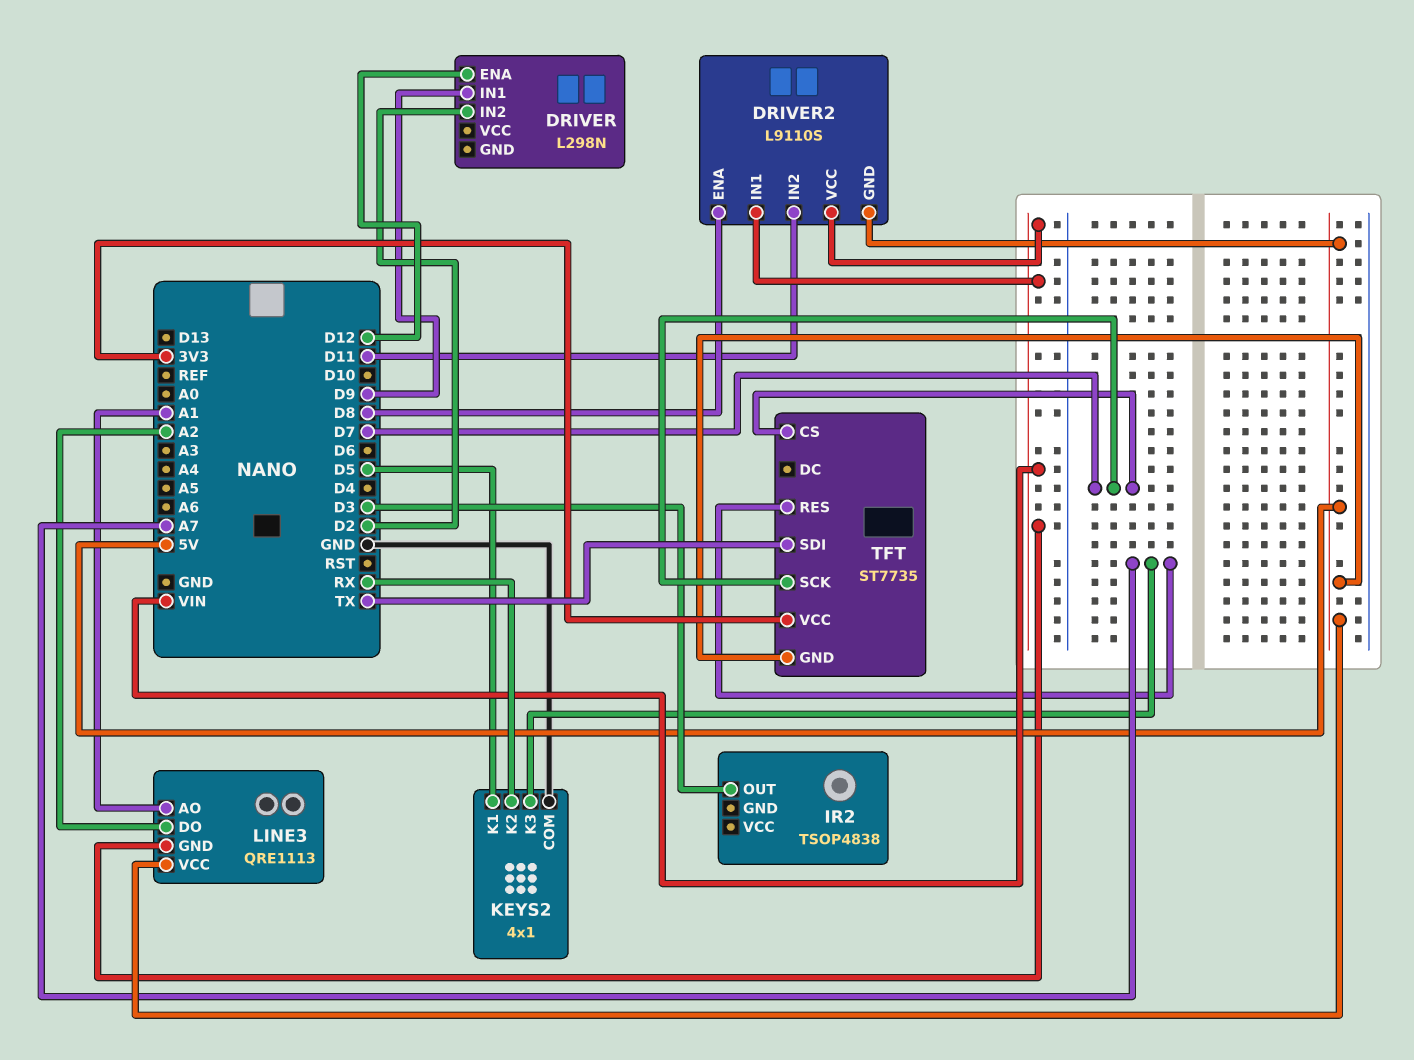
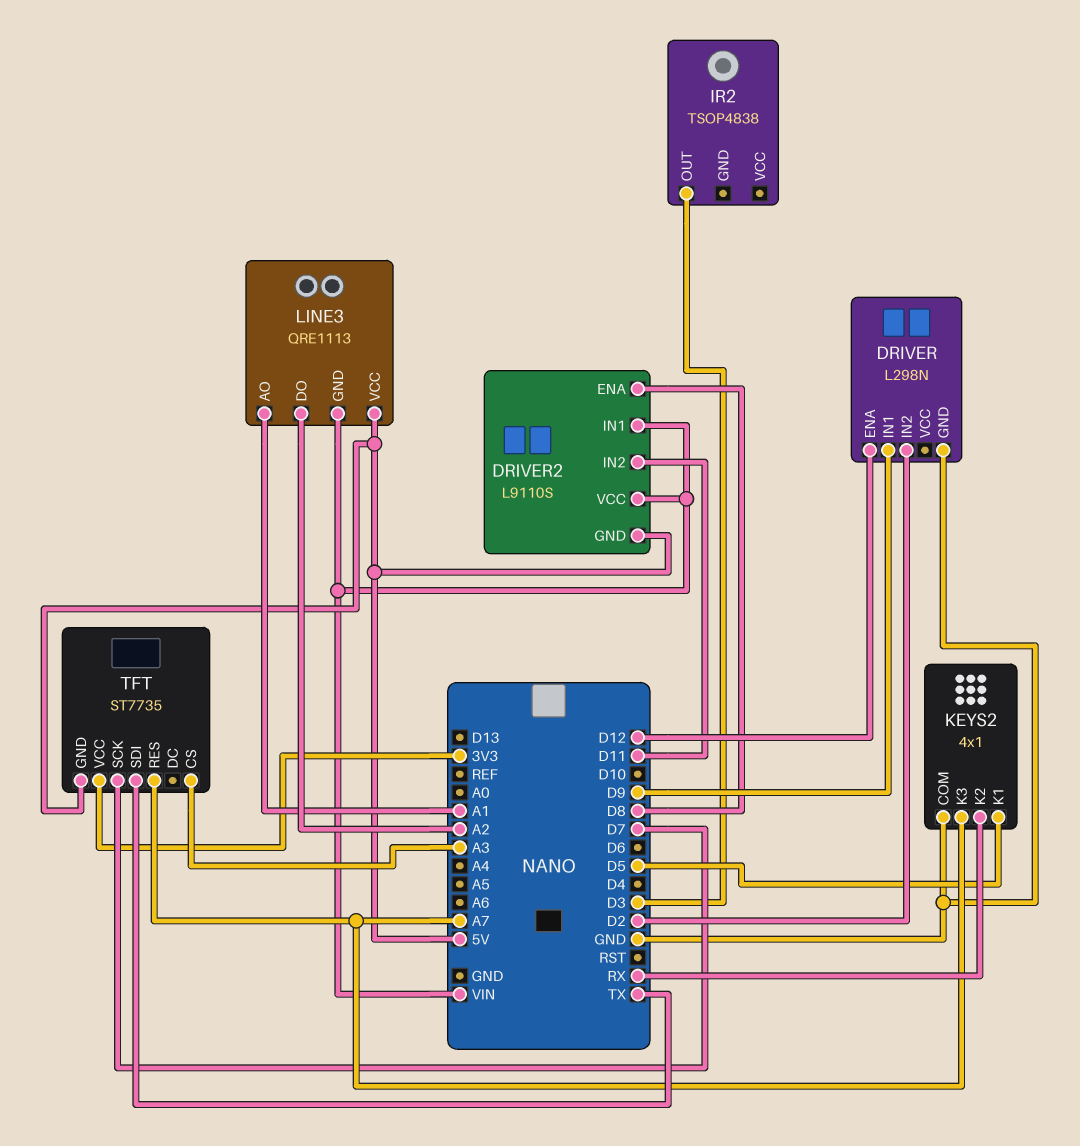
DRIVER pin GND: none -> GND
TFT pin CS: D7 -> A3

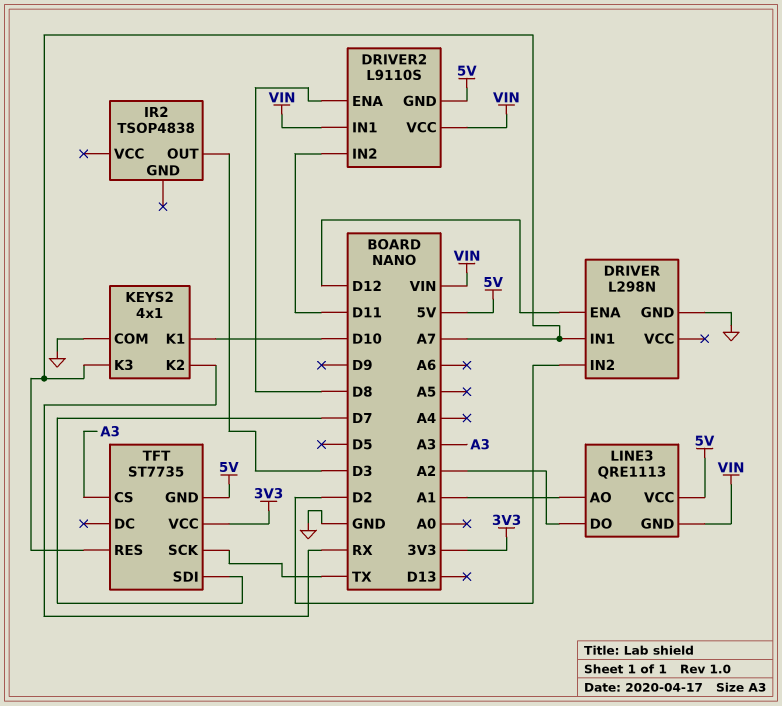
DRIVER pin IN1: D9 -> A7
KEYS2 pin K1: D5 -> D10
TFT pin SCK: D7 -> TX
TFT pin SDI: TX -> D7

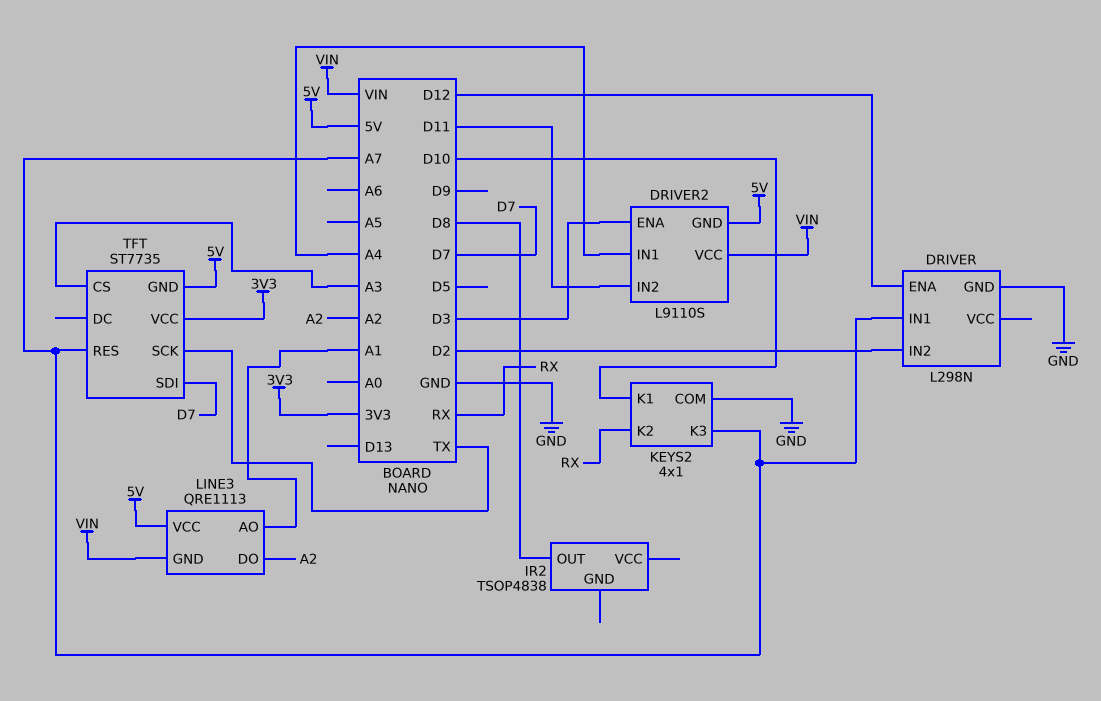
DRIVER2 pin ENA: D8 -> D3
DRIVER2 pin IN1: VIN -> A4
IR2 pin OUT: D3 -> D8

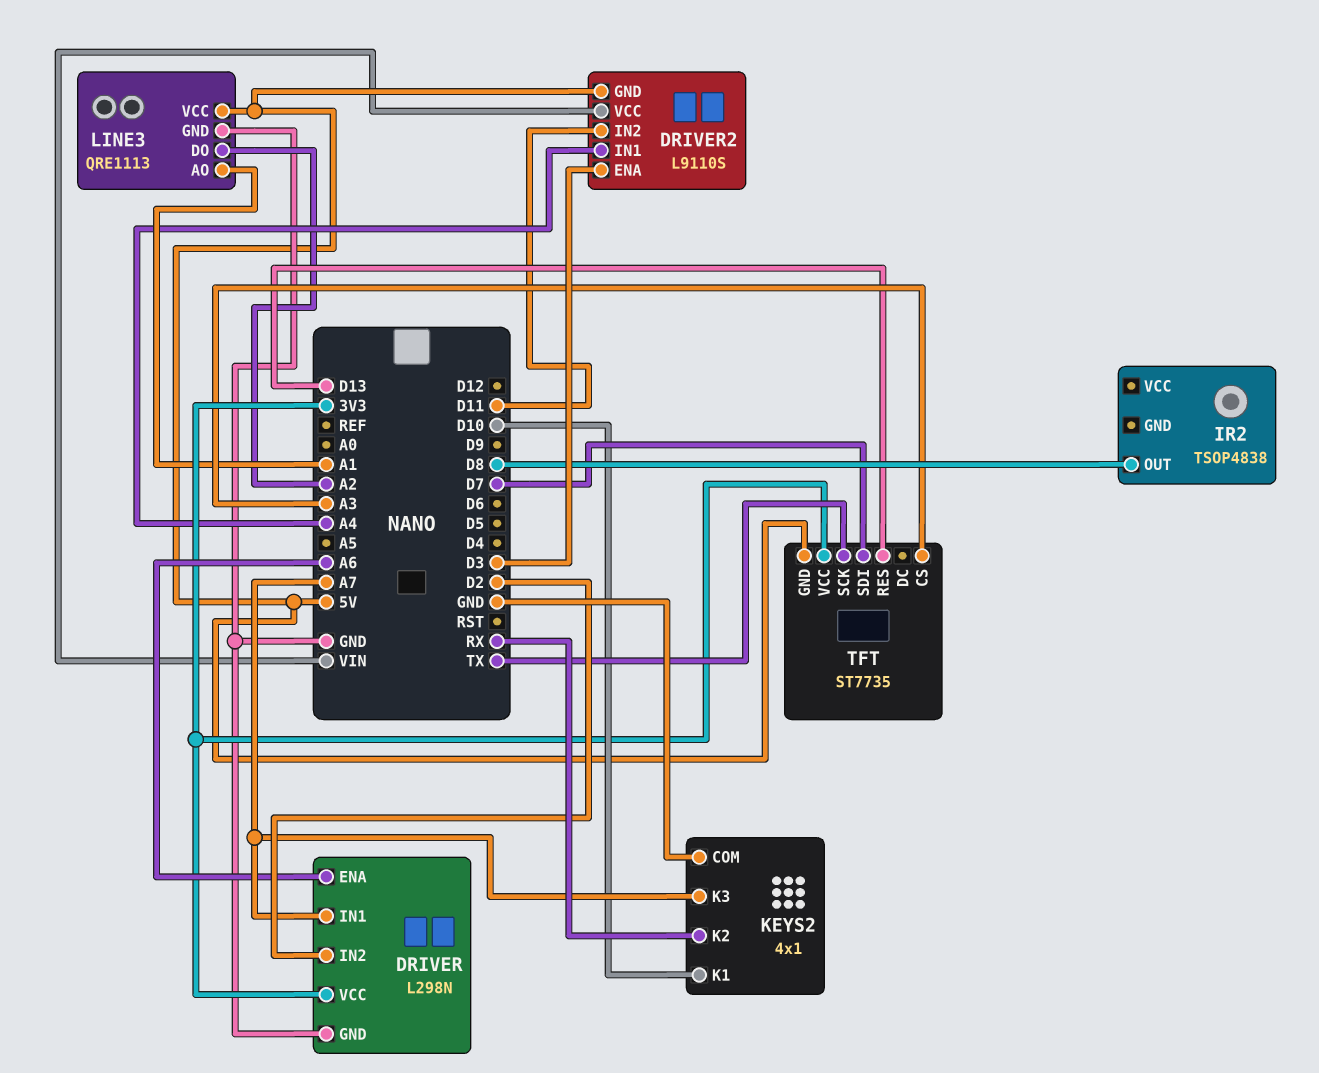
DRIVER pin ENA: D12 -> A6
DRIVER pin VCC: none -> 3V3
LINE3 pin GND: VIN -> GND
TFT pin RES: A7 -> D13

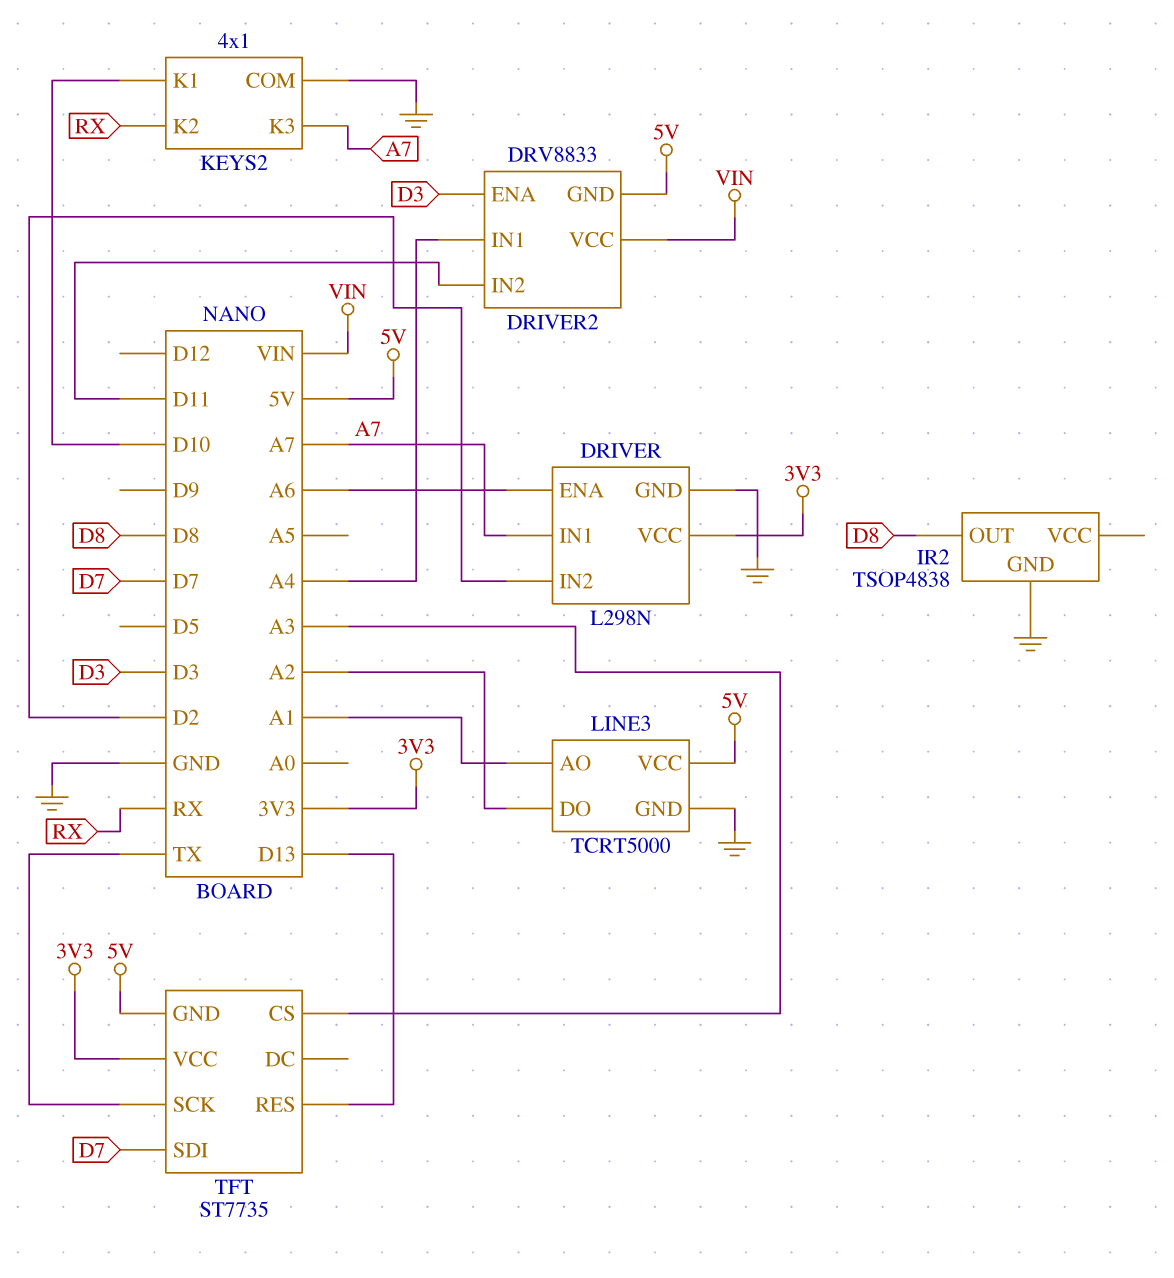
DRIVER2: L9110S -> DRV8833
IR2 pin GND: none -> GND
LINE3: QRE1113 -> TCRT5000

